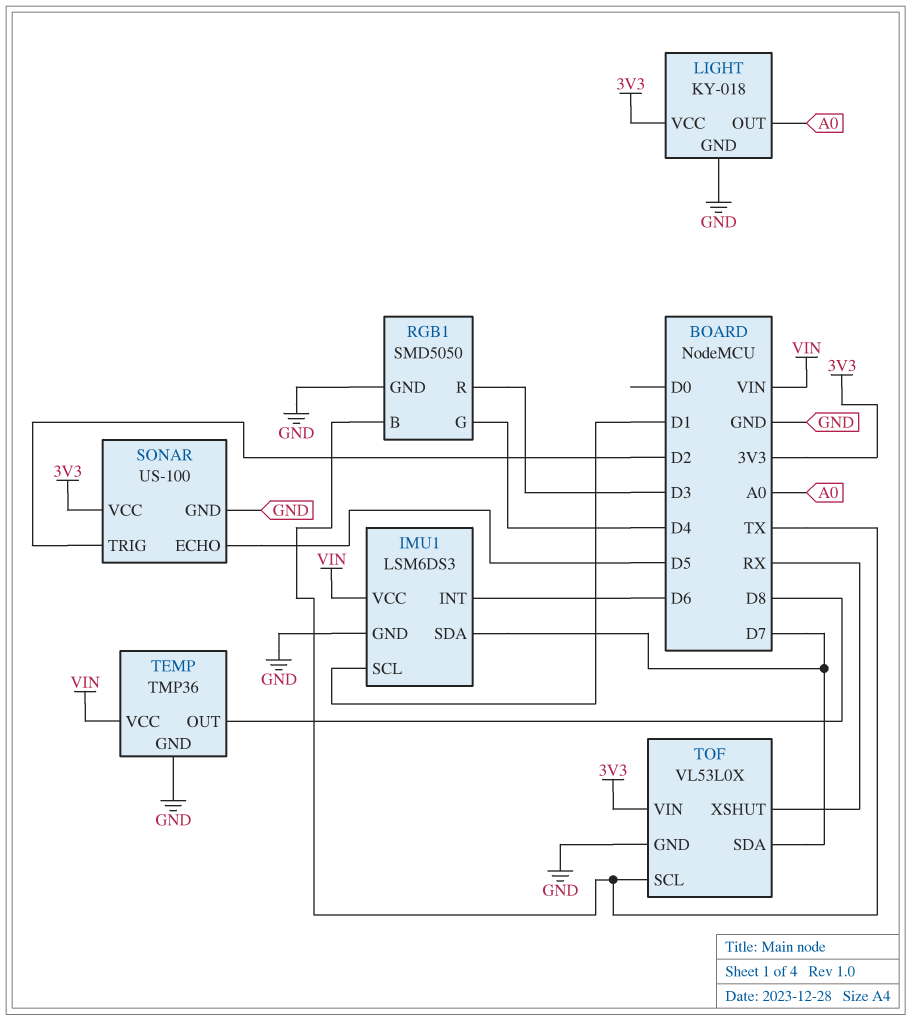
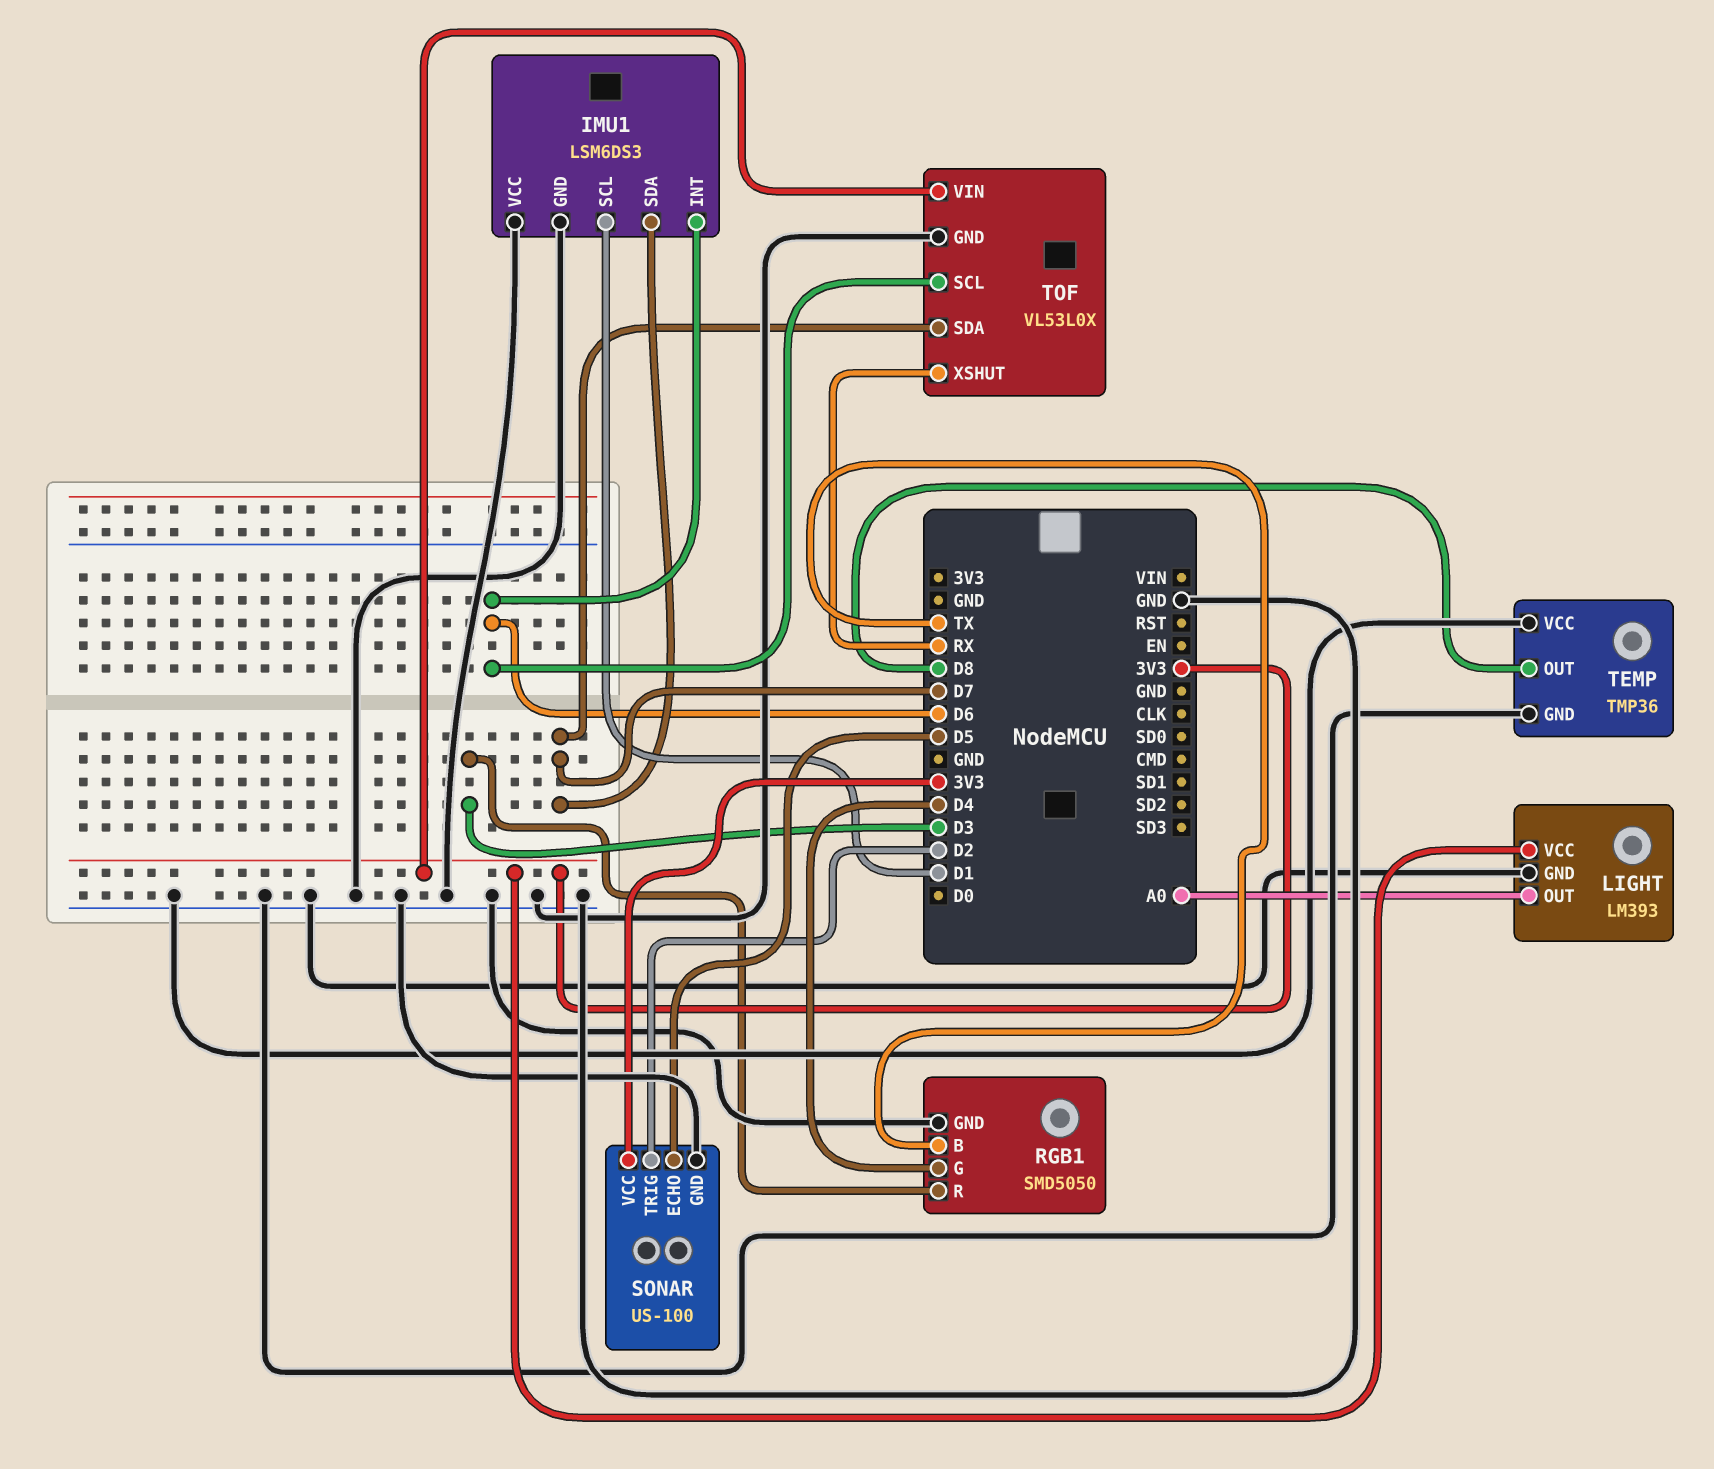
IMU1 pin VCC: VIN -> GND
LIGHT: KY-018 -> LM393
TEMP pin VCC: VIN -> GND
TOF pin SCL: TX -> D6

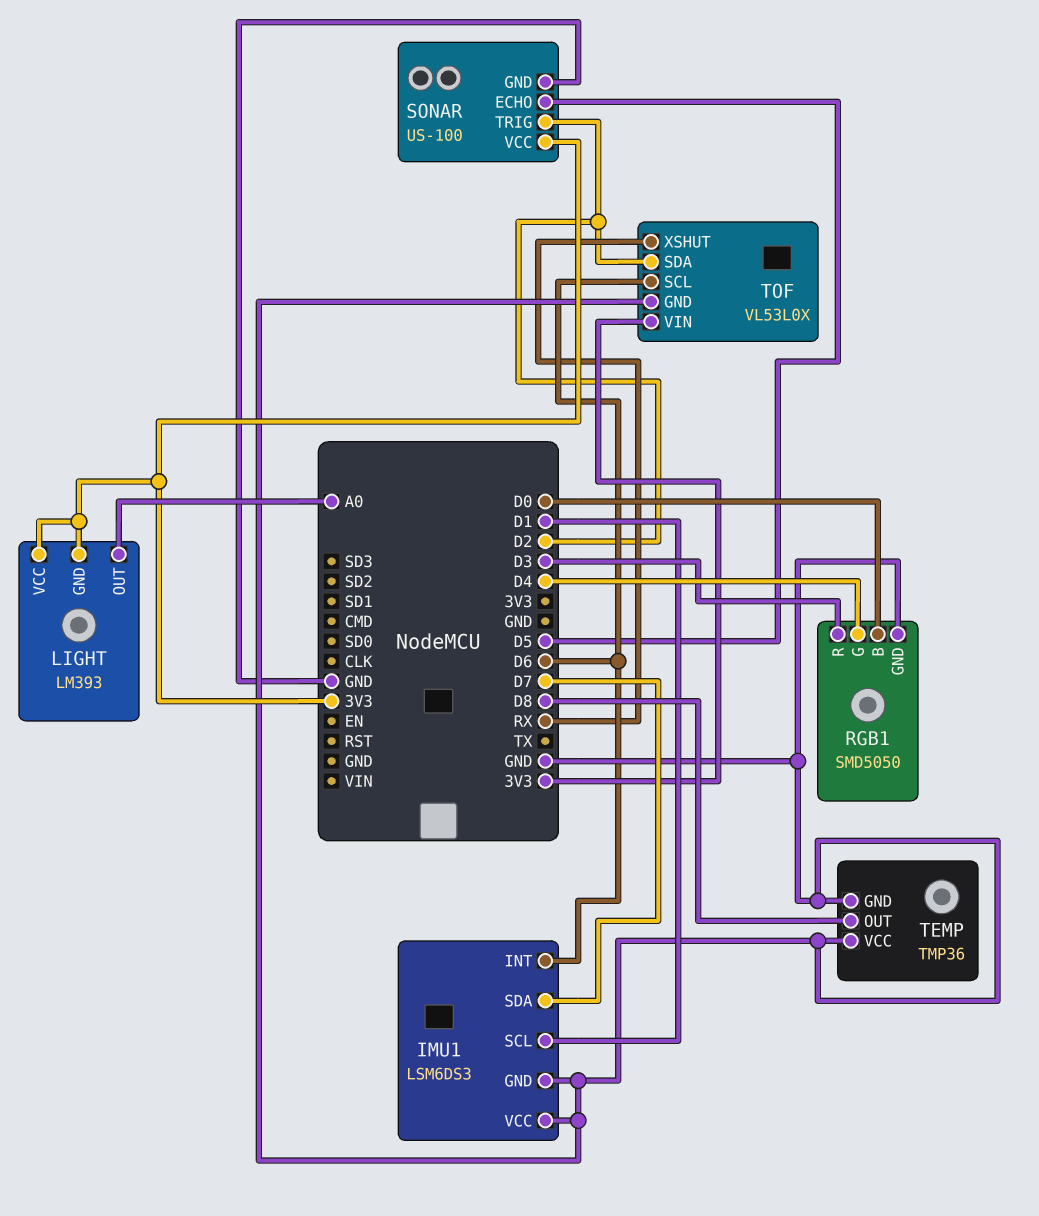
LIGHT pin GND: GND -> 3V3
RGB1 pin B: TX -> D0
TOF pin SDA: D7 -> D2

